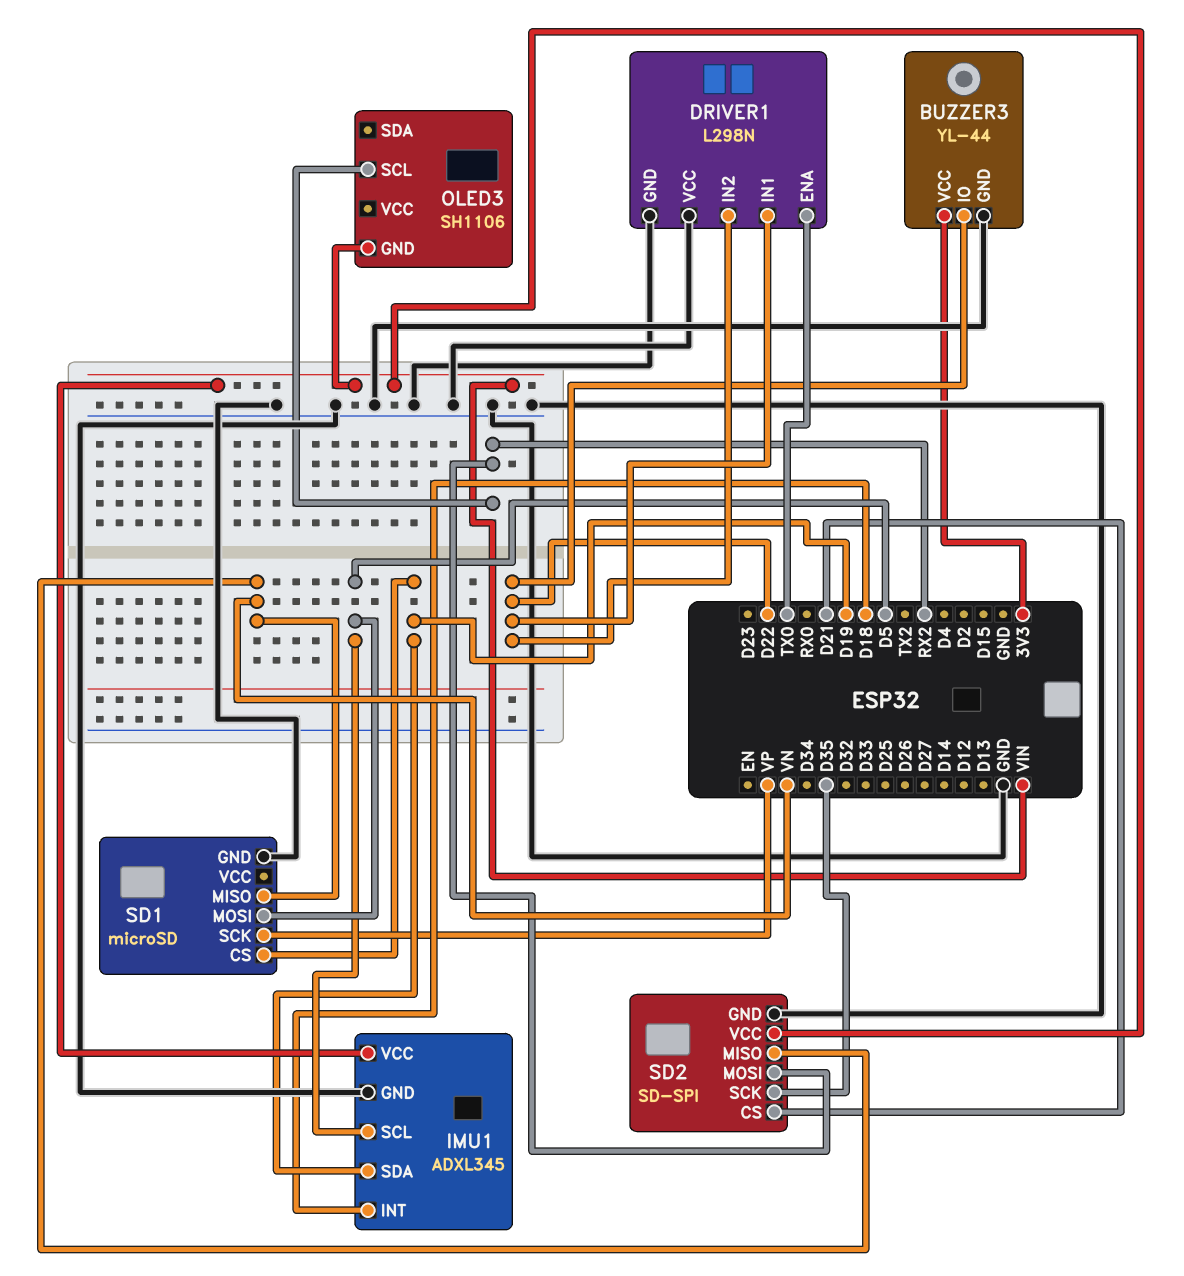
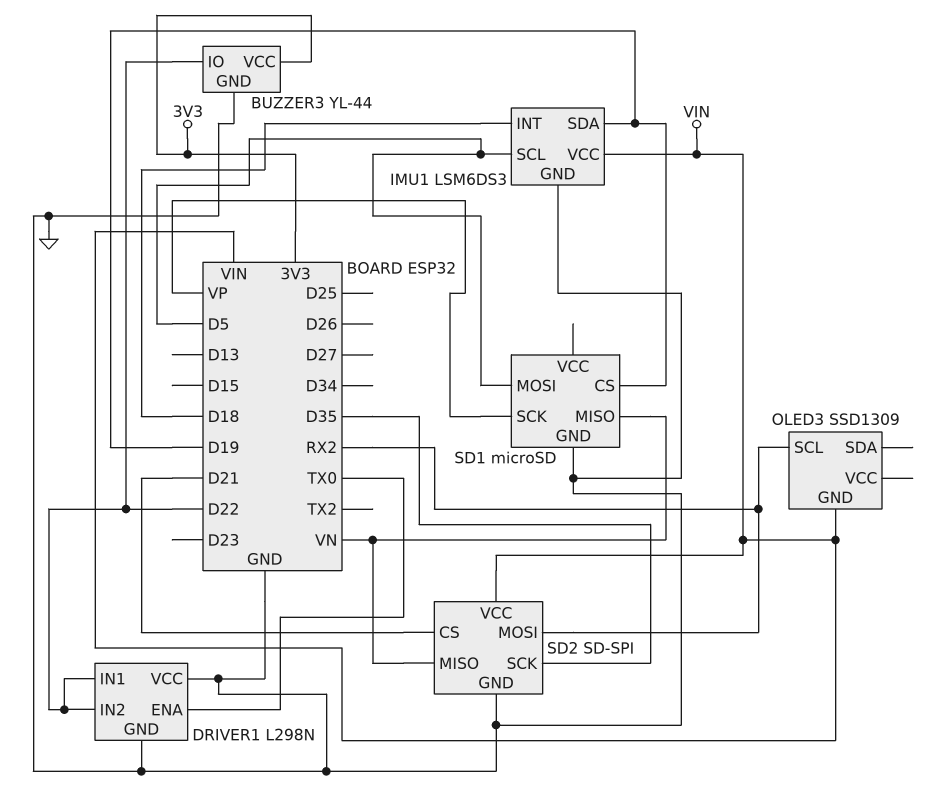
IMU1: ADXL345 -> LSM6DS3
OLED3: SH1106 -> SSD1309

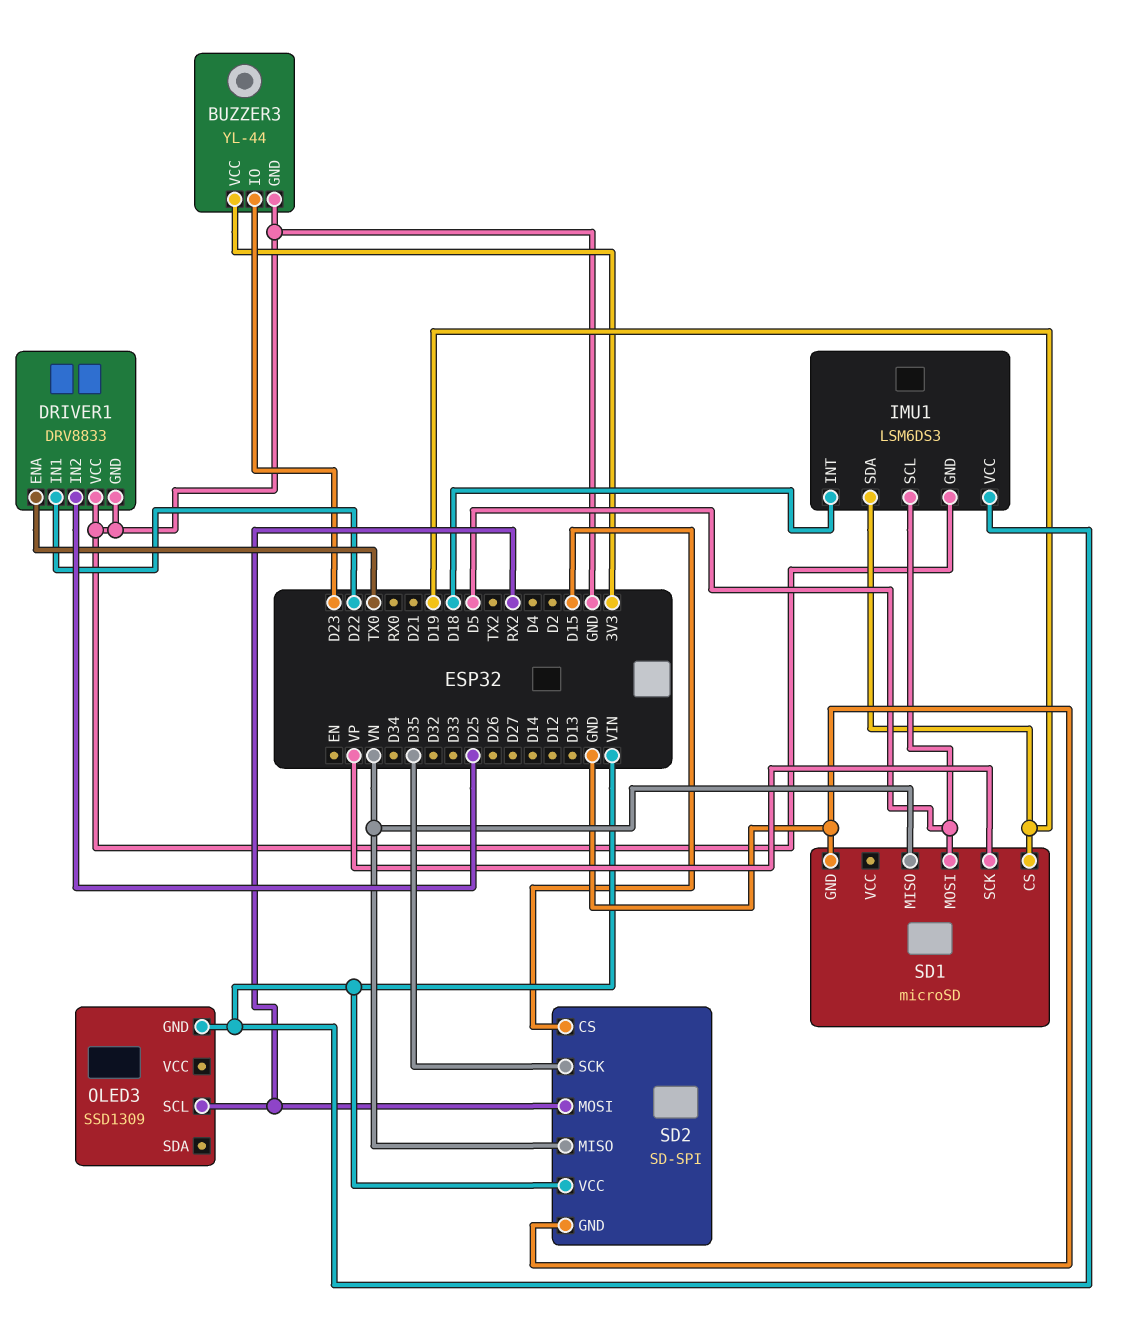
BUZZER3 pin IO: D22 -> D23
DRIVER1: L298N -> DRV8833
DRIVER1 pin IN2: D22 -> D25
SD2 pin CS: D21 -> D15

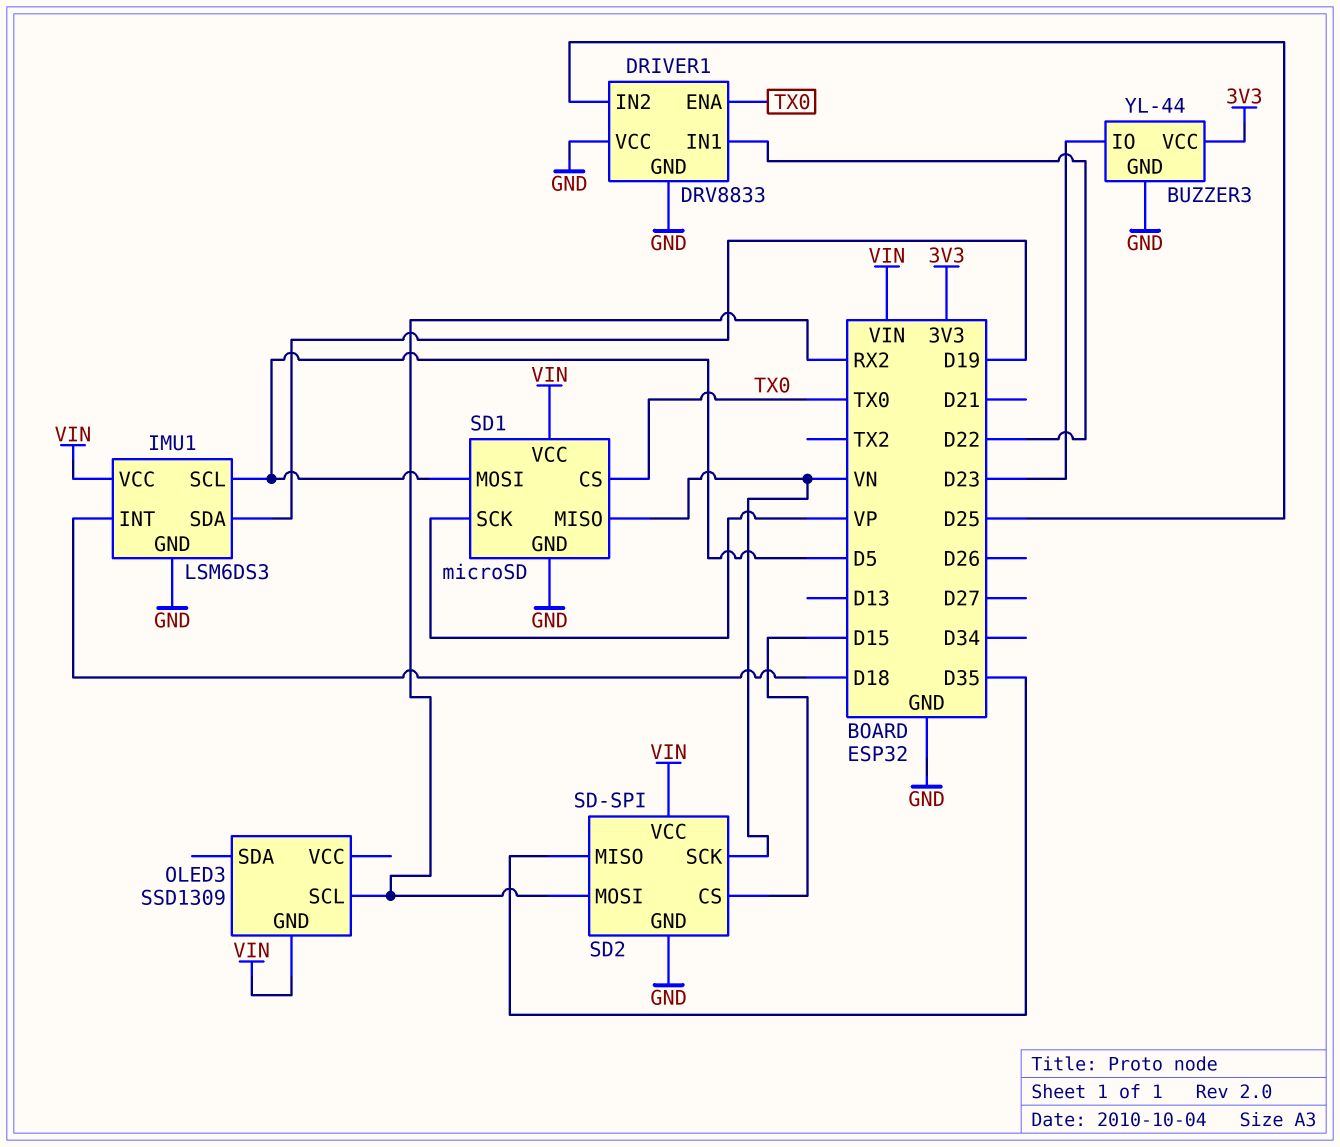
SD1 pin CS: D19 -> TX0
SD1 pin VCC: none -> VIN
SD2 pin MISO: VN -> D35
SD2 pin SCK: D35 -> VN

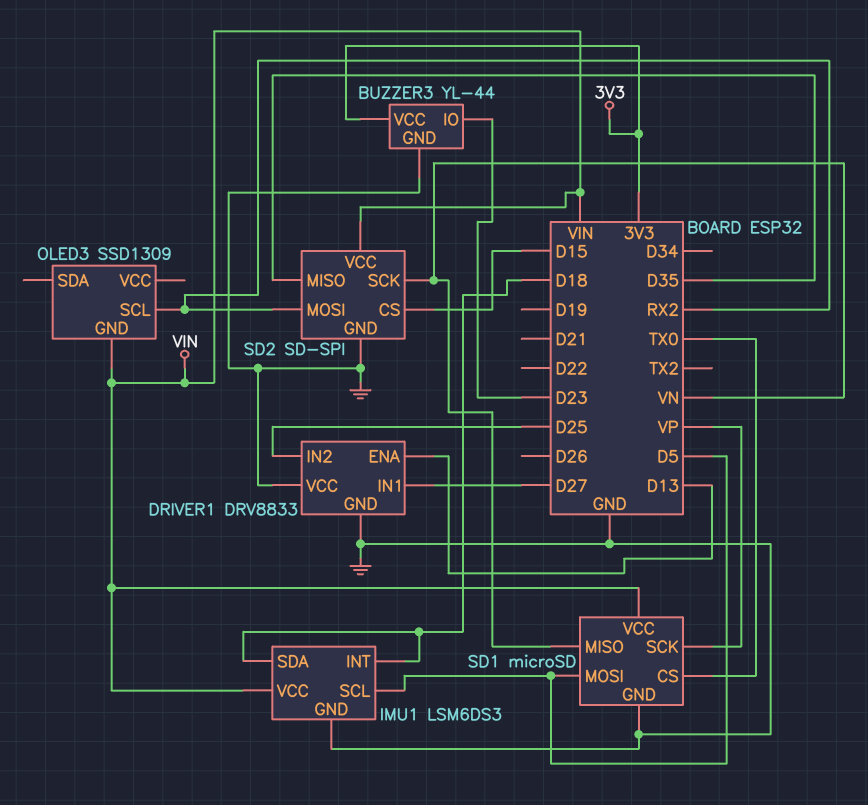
DRIVER1 pin ENA: TX0 -> D13
DRIVER1 pin IN1: D22 -> D27
IMU1 pin SDA: D19 -> D18

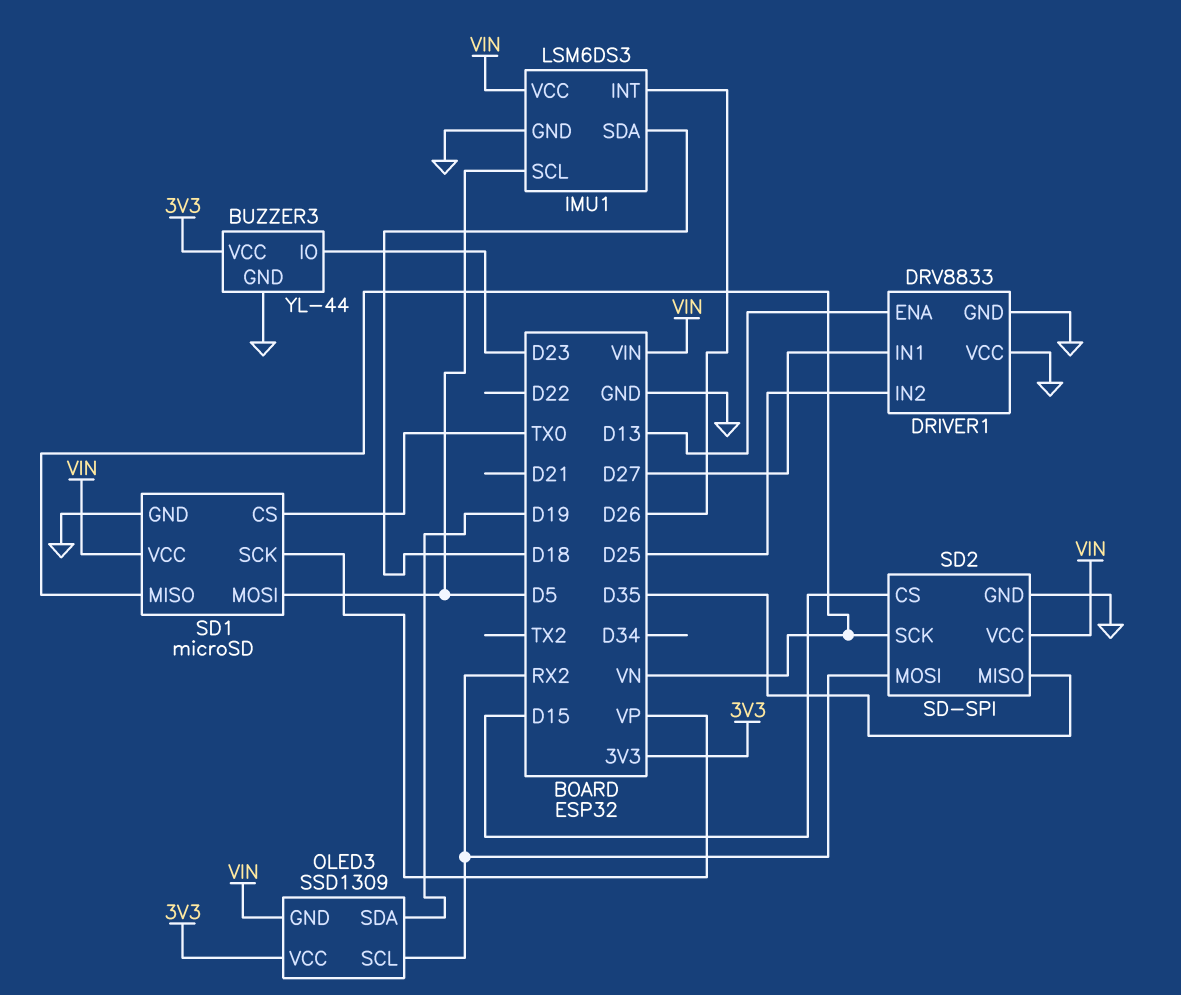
IMU1 pin INT: D18 -> D26
OLED3 pin SDA: none -> D19
OLED3 pin VCC: none -> 3V3

